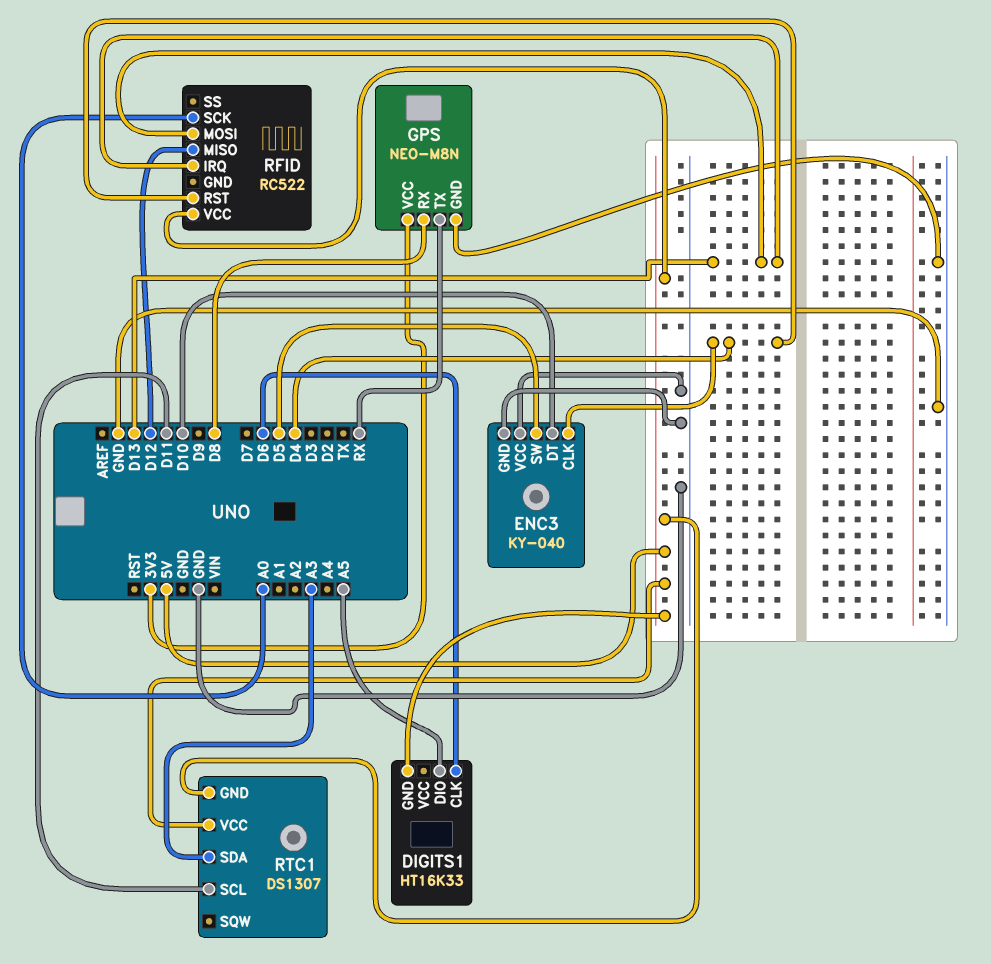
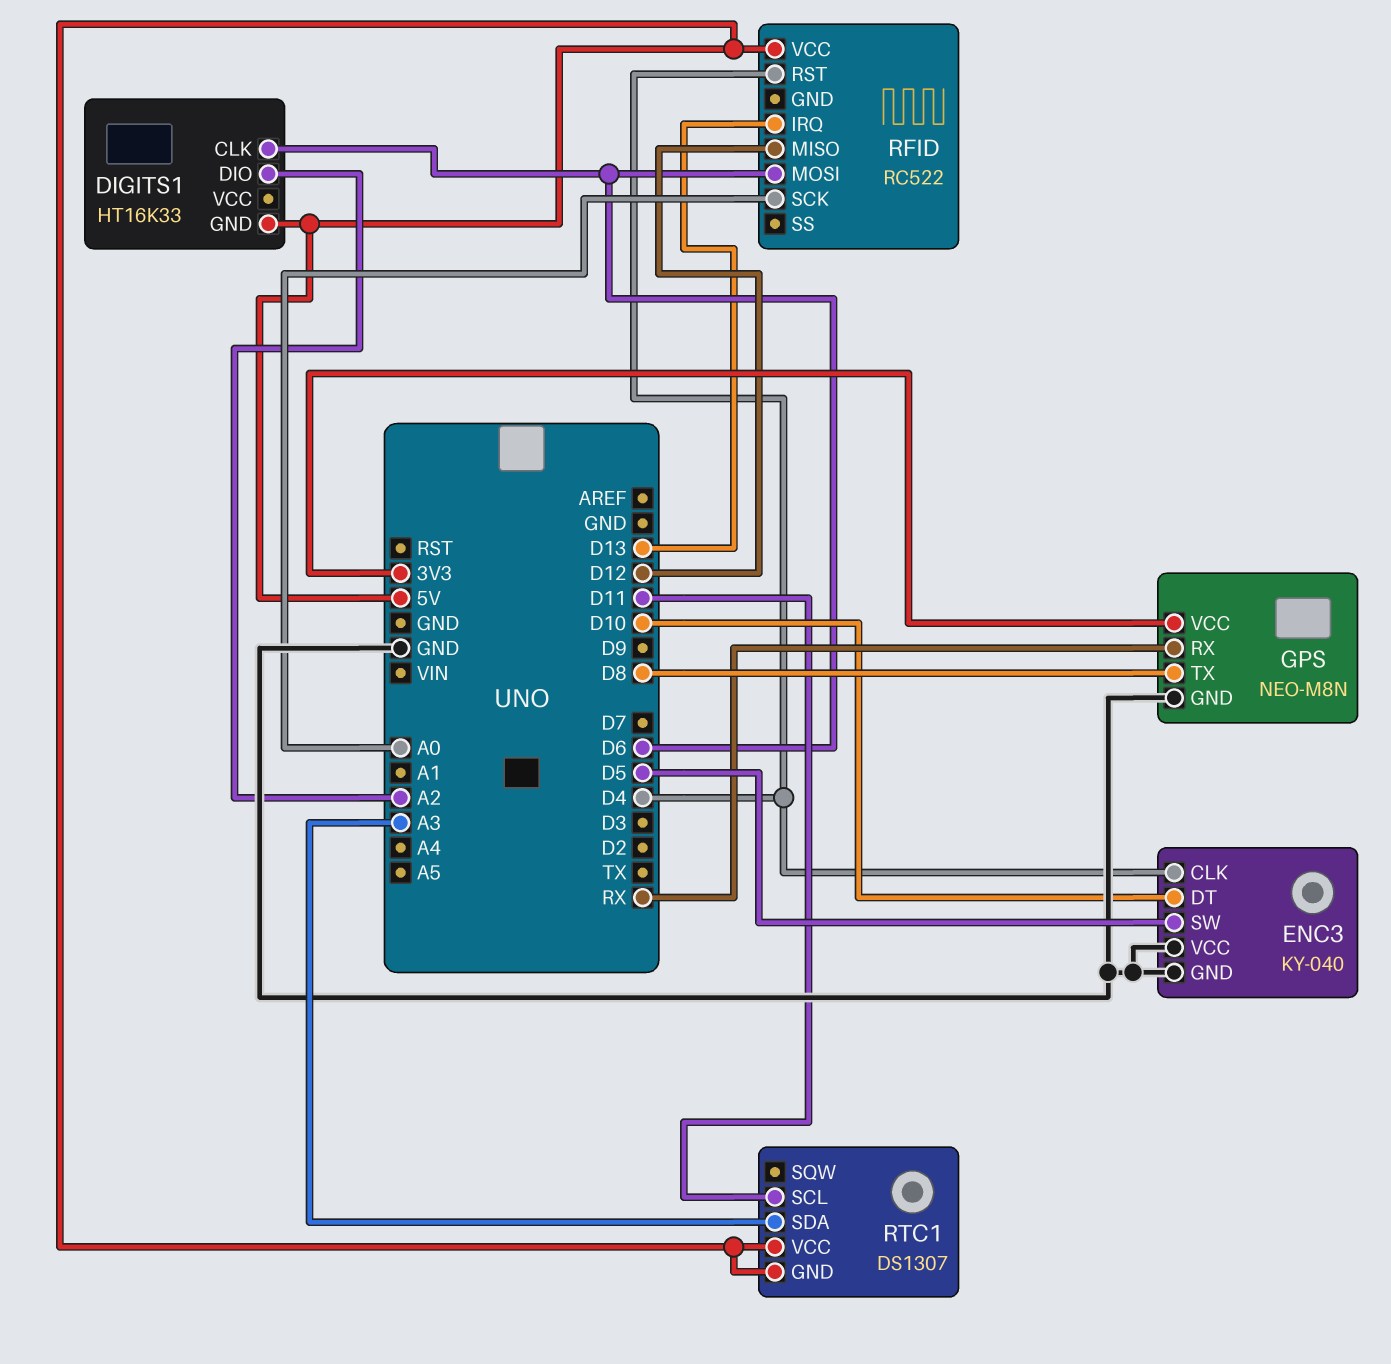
DIGITS1 pin DIO: A5 -> A2
GPS pin RX: D8 -> RX
GPS pin TX: RX -> D8
RFID pin MOSI: D13 -> D6

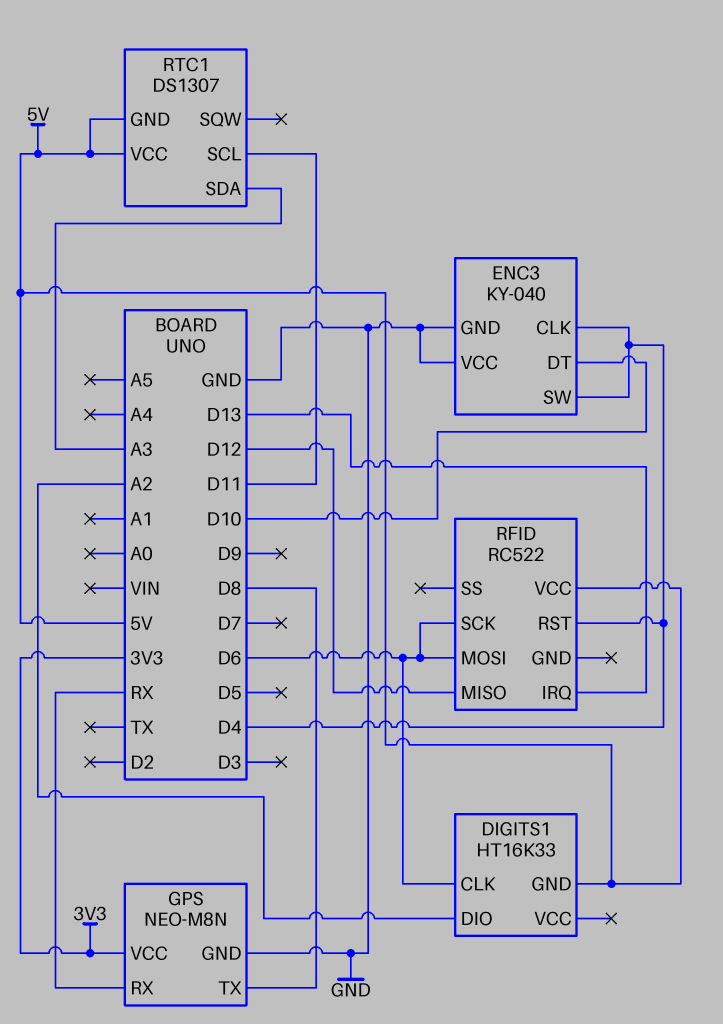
ENC3 pin SW: D5 -> D4
RFID pin SCK: A0 -> D6

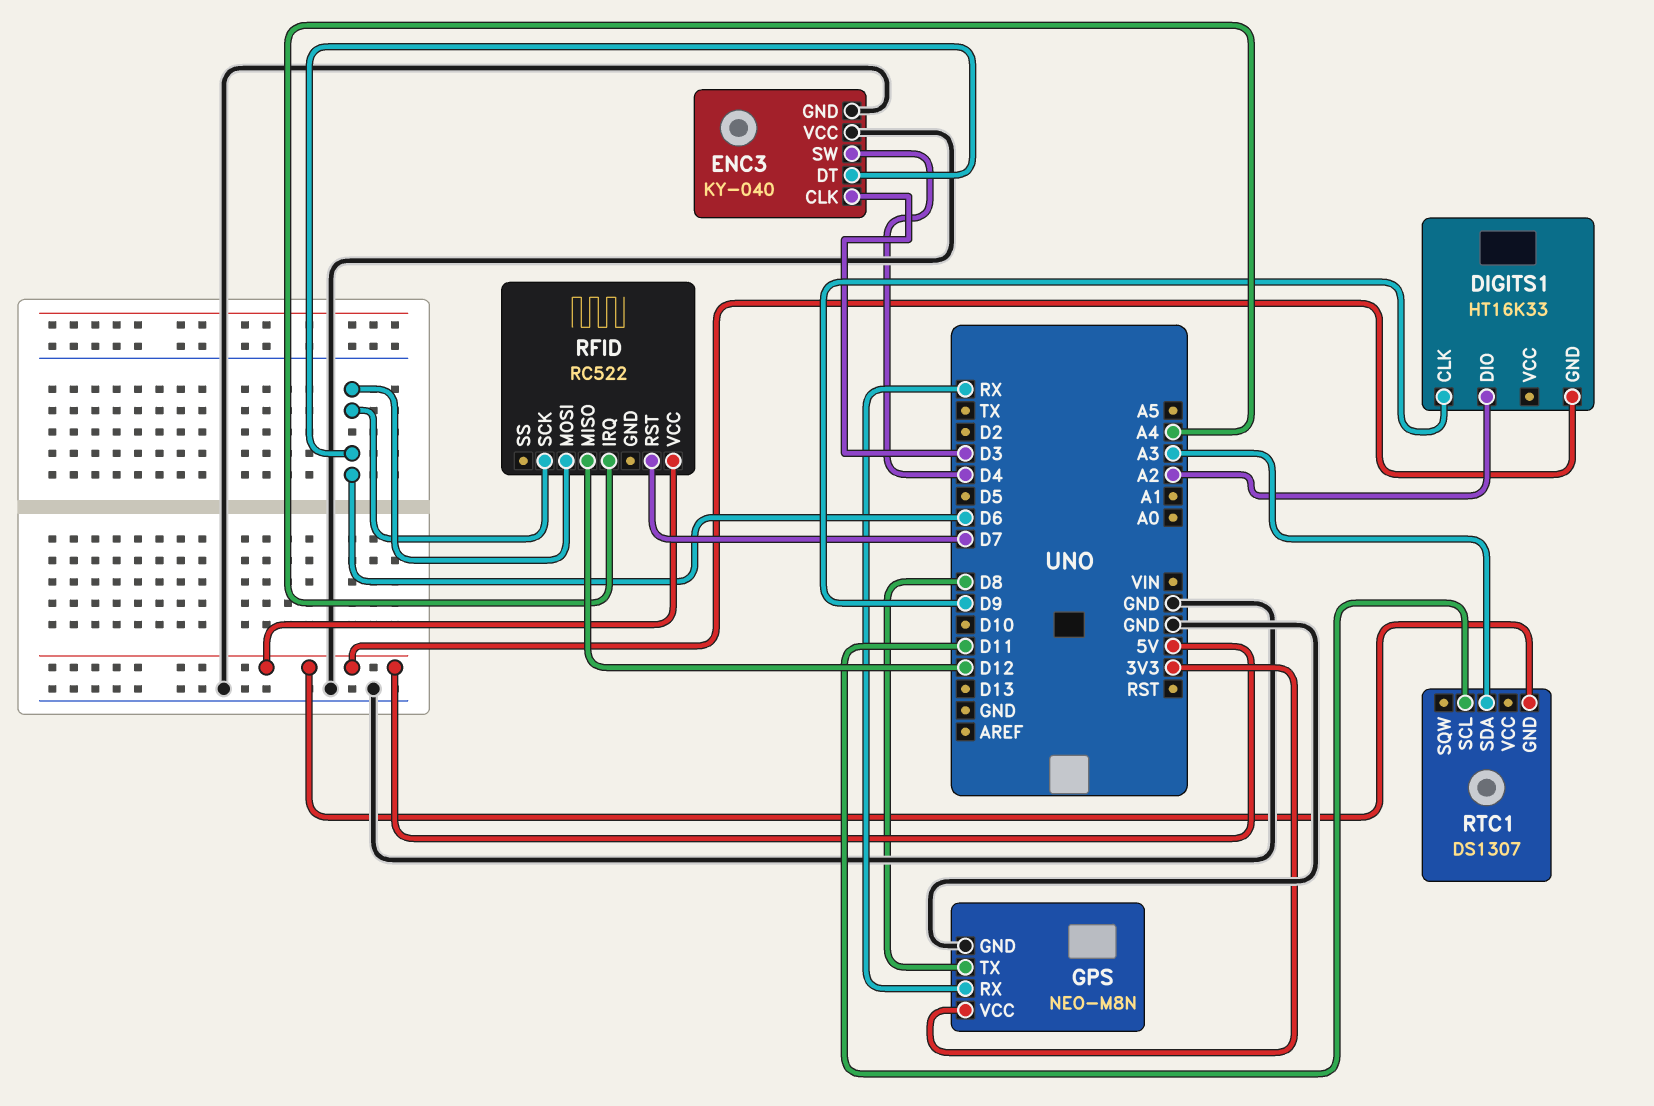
DIGITS1 pin CLK: D6 -> D9
ENC3 pin CLK: D4 -> D3
ENC3 pin DT: D10 -> D6
RFID pin IRQ: D13 -> A4
RFID pin RST: D4 -> D7
RTC1 pin VCC: 5V -> none

